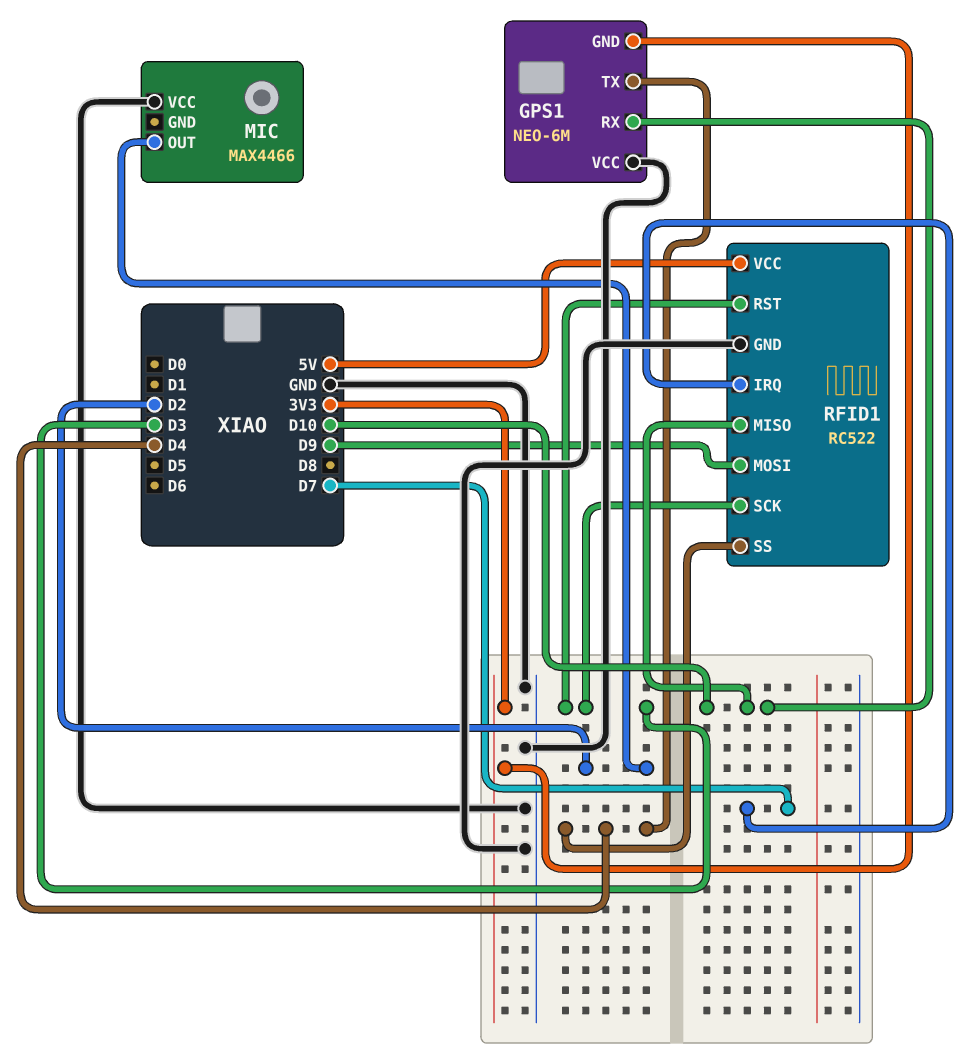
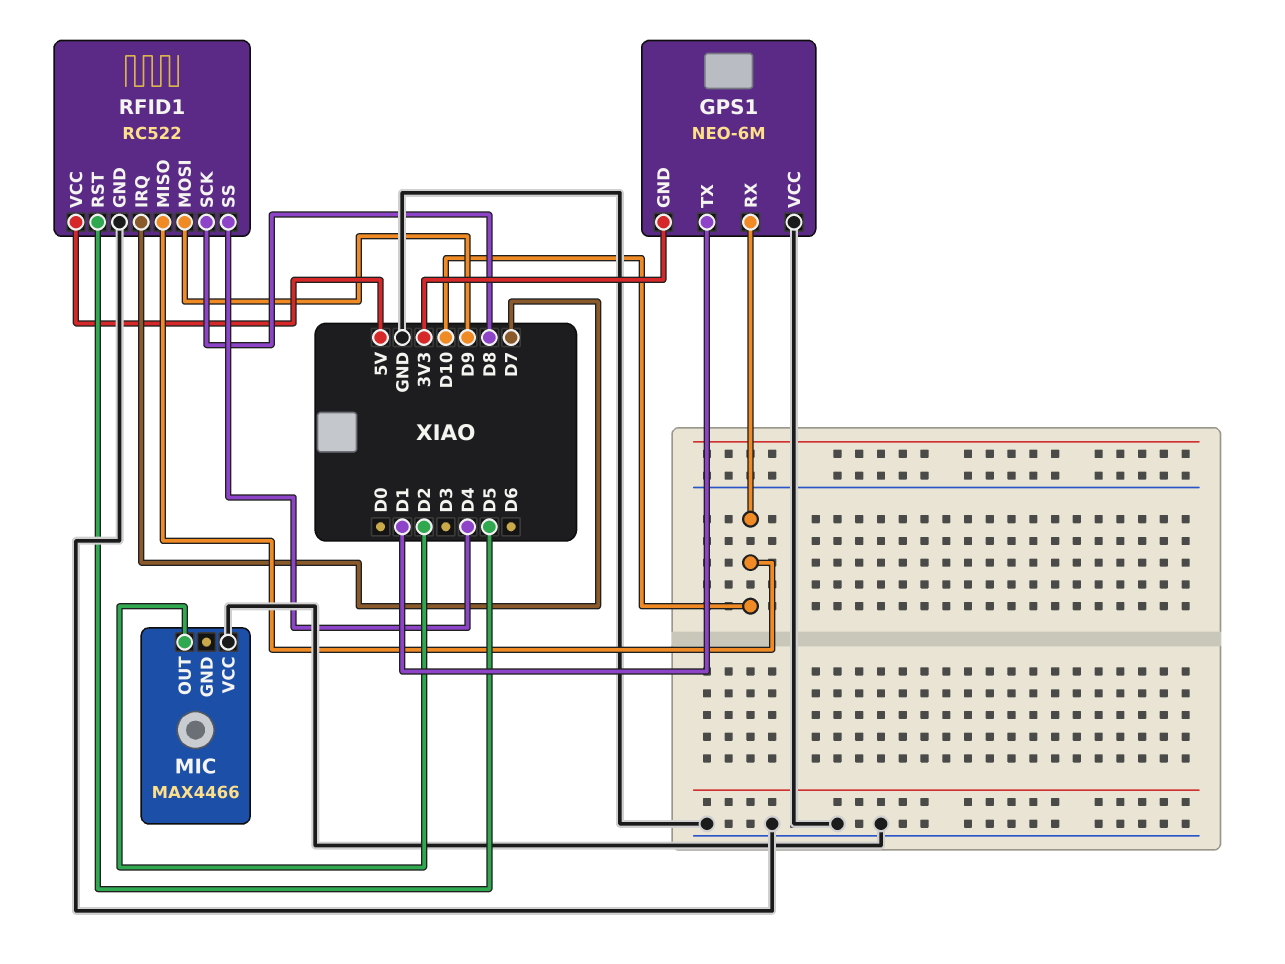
GPS1 pin TX: D4 -> D1
RFID1 pin RST: D3 -> D5
RFID1 pin SCK: D3 -> D8

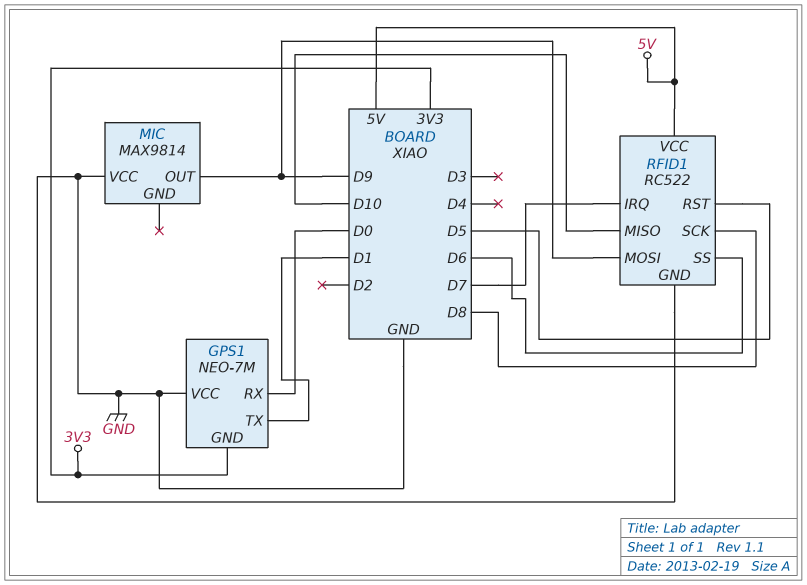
GPS1: NEO-6M -> NEO-7M
GPS1 pin RX: D10 -> D0
MIC: MAX4466 -> MAX9814
MIC pin OUT: D2 -> D9
RFID1 pin SS: D4 -> D6

